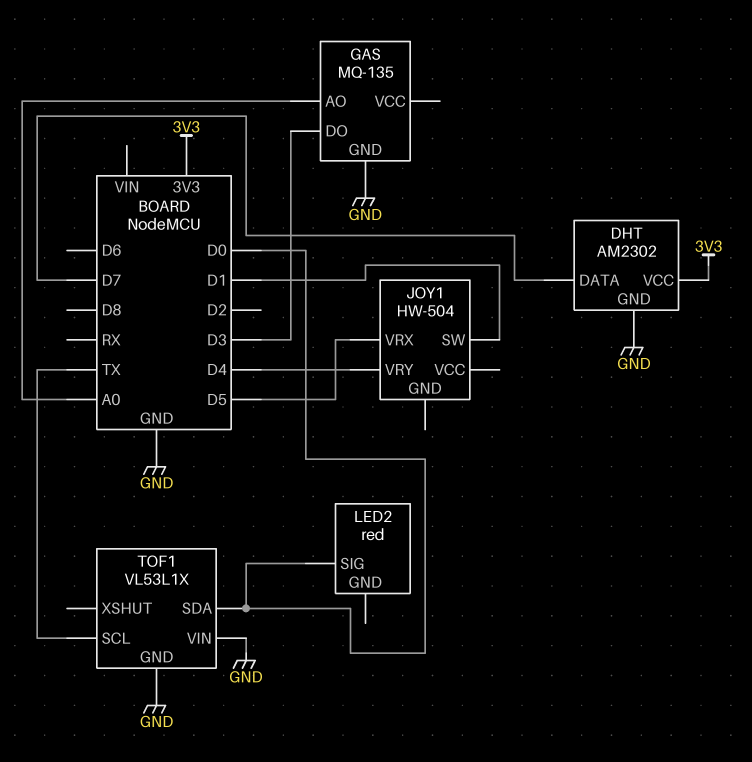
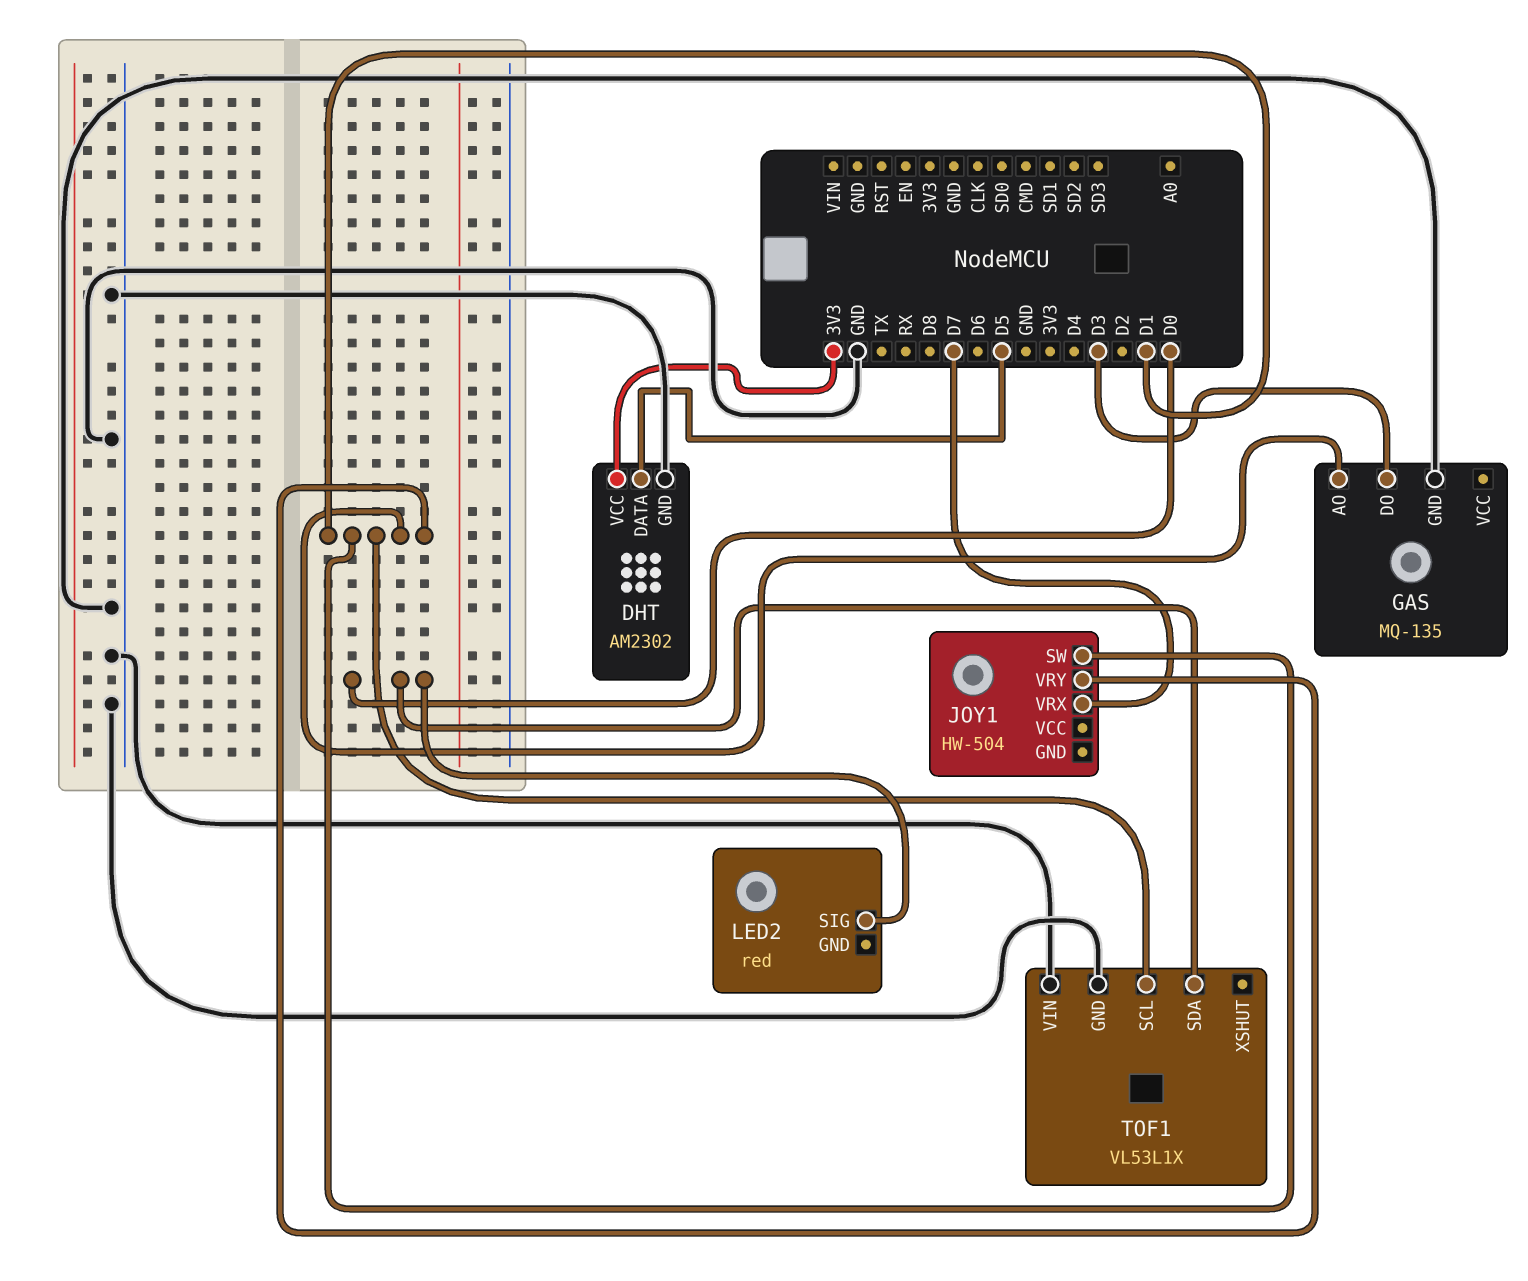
DHT pin DATA: D7 -> D5
GAS pin AO: A0 -> D1
JOY1 pin VRX: D5 -> D7
JOY1 pin VRY: D4 -> D1
TOF1 pin SCL: TX -> D1

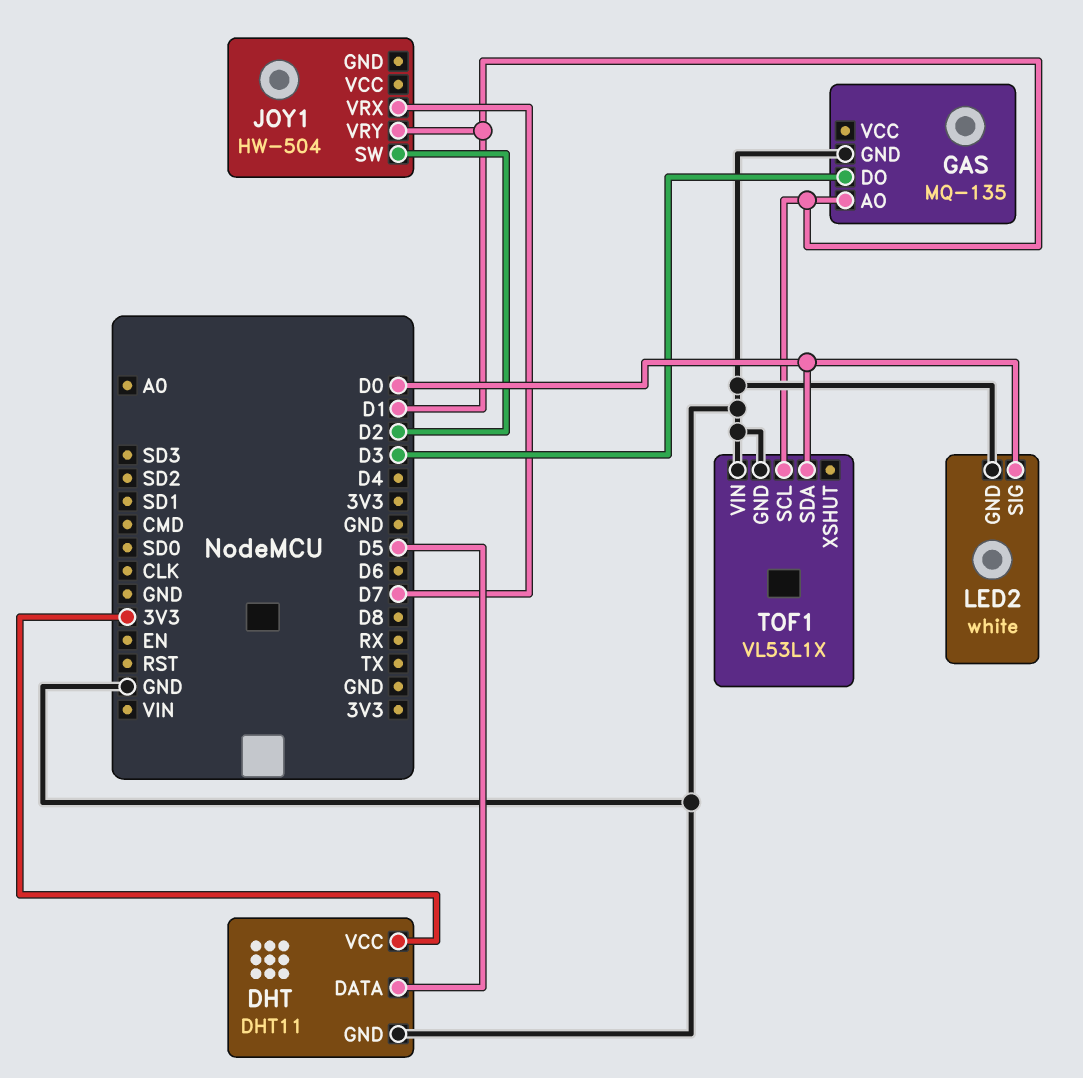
DHT: AM2302 -> DHT11
JOY1 pin SW: D1 -> D2
LED2: red -> white
LED2 pin GND: none -> GND

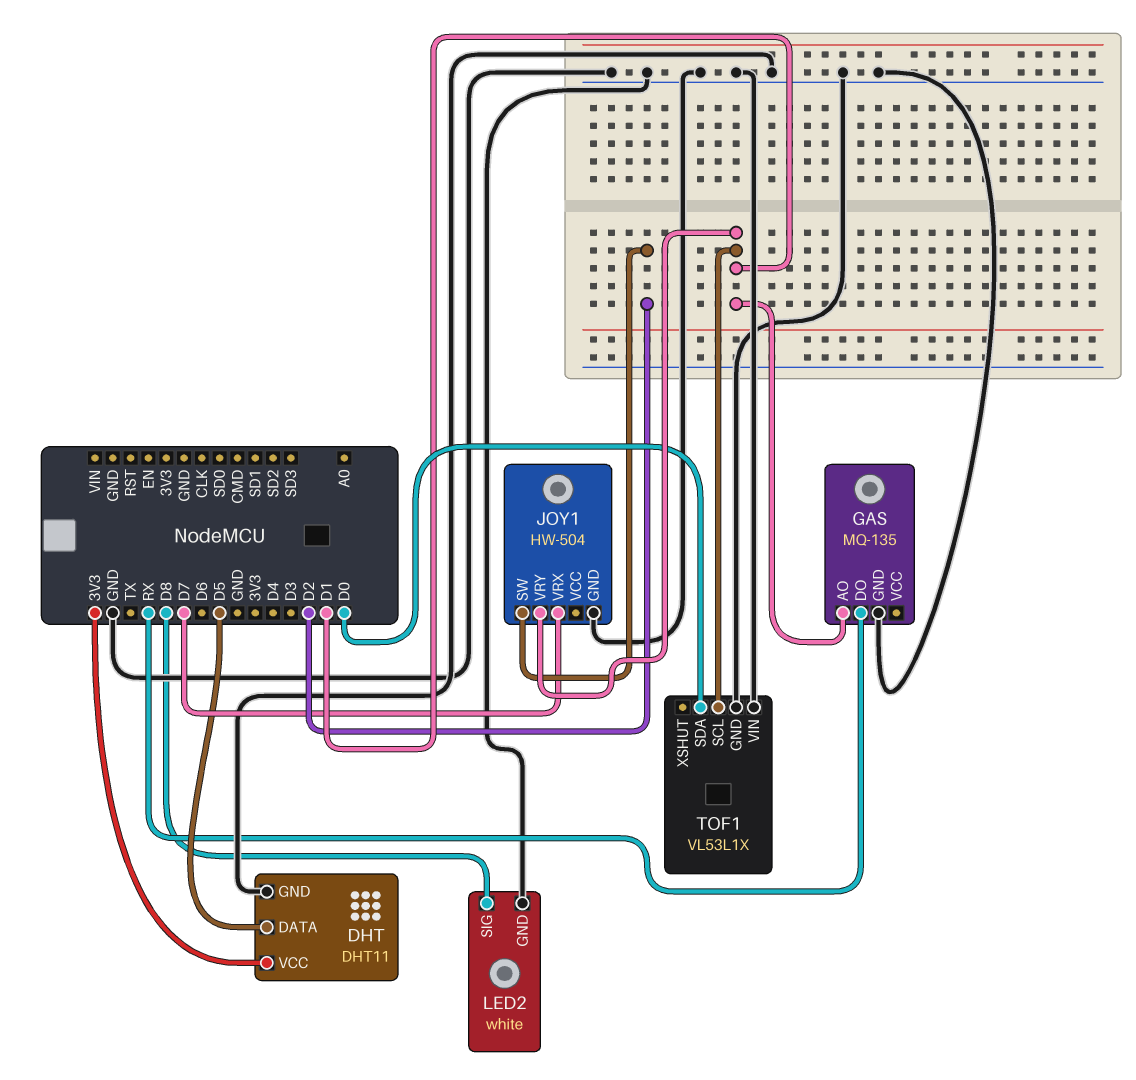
GAS pin DO: D3 -> RX
JOY1 pin GND: none -> GND
LED2 pin SIG: D0 -> D8

